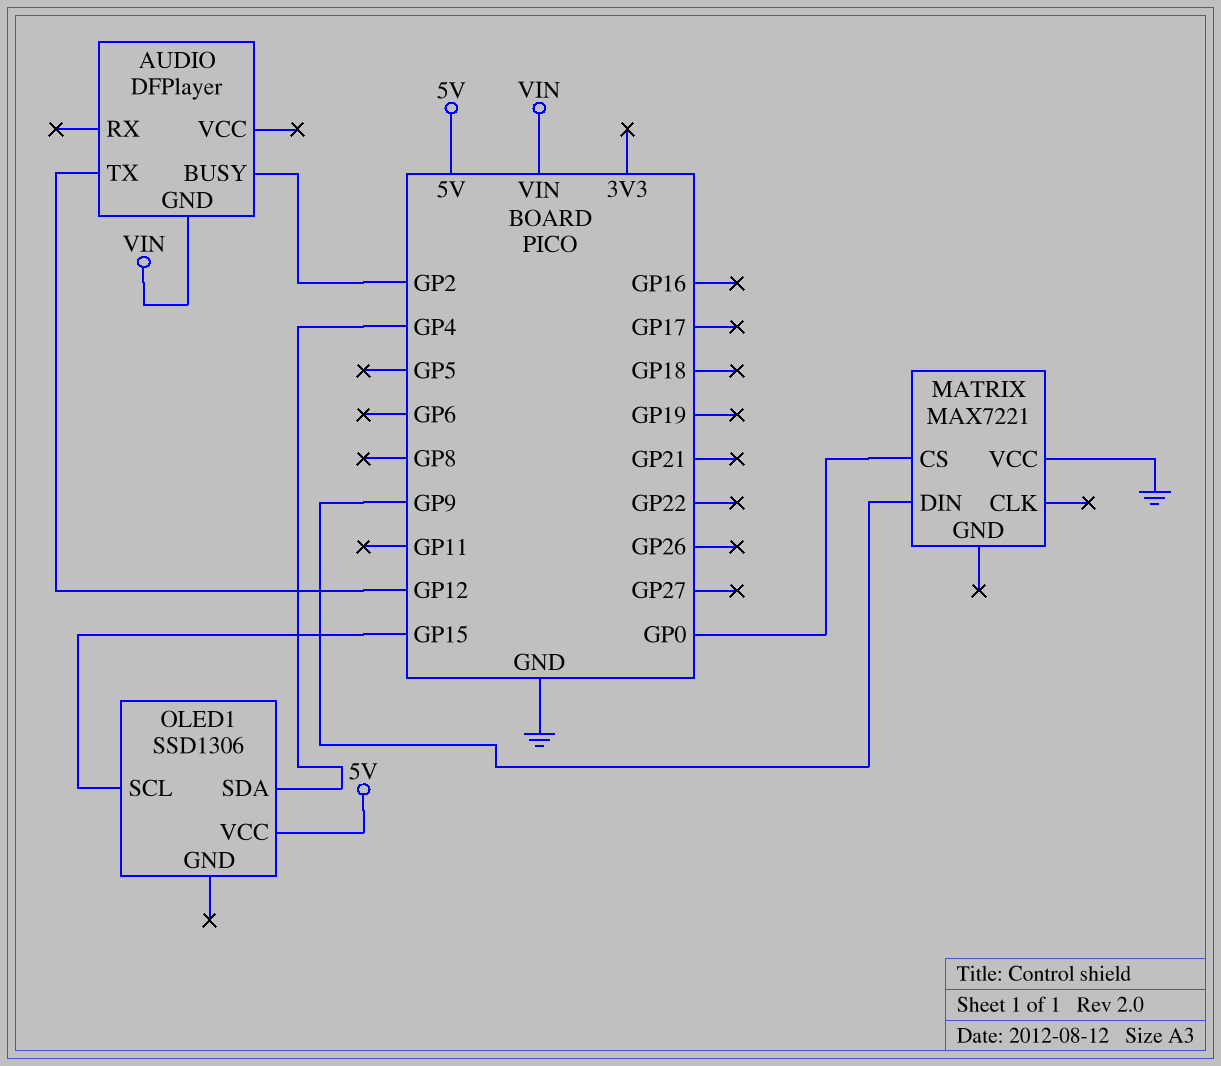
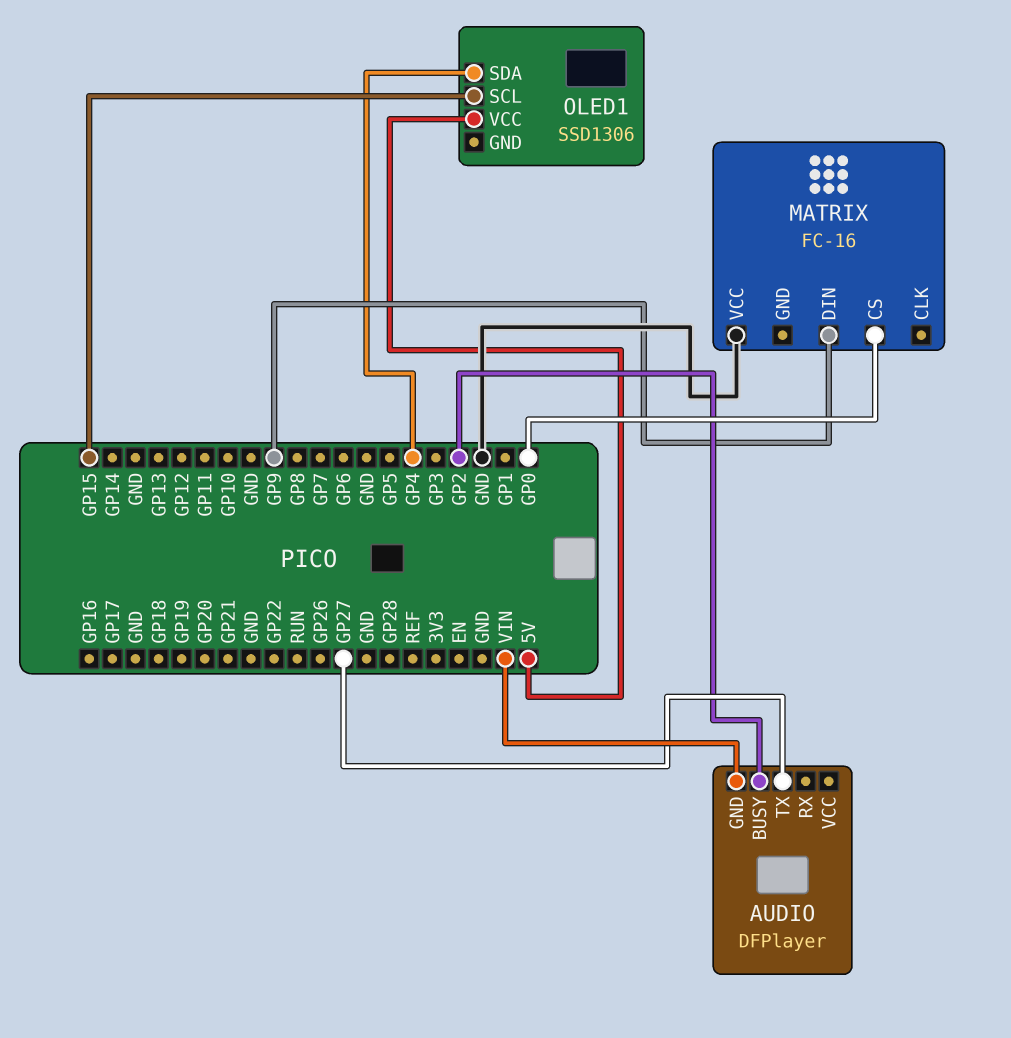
AUDIO pin TX: GP12 -> GP27
MATRIX: MAX7221 -> FC-16

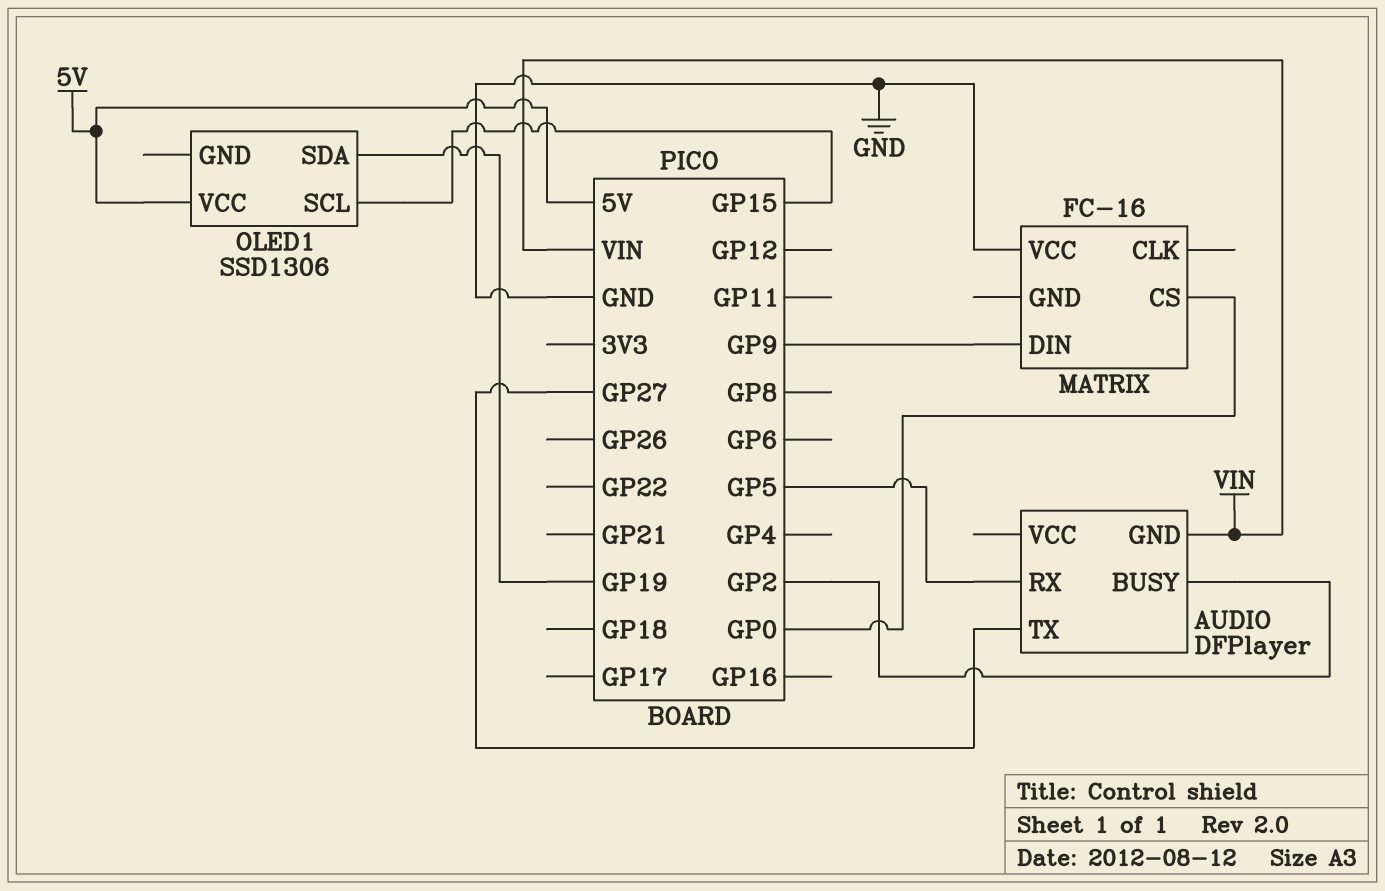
AUDIO pin RX: none -> GP5
OLED1 pin SDA: GP4 -> GP19

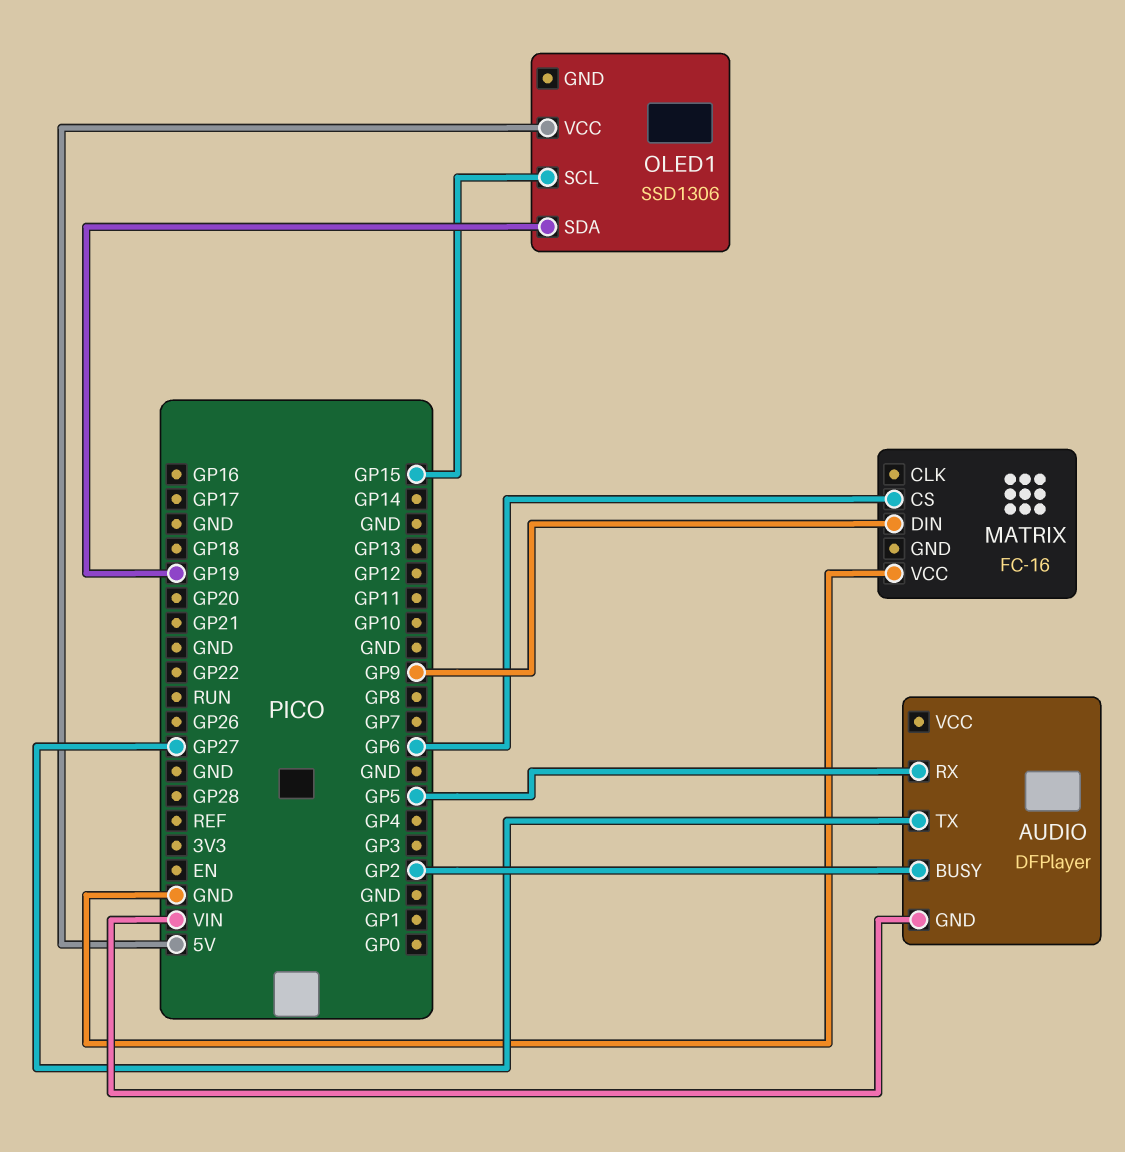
MATRIX pin CS: GP0 -> GP6

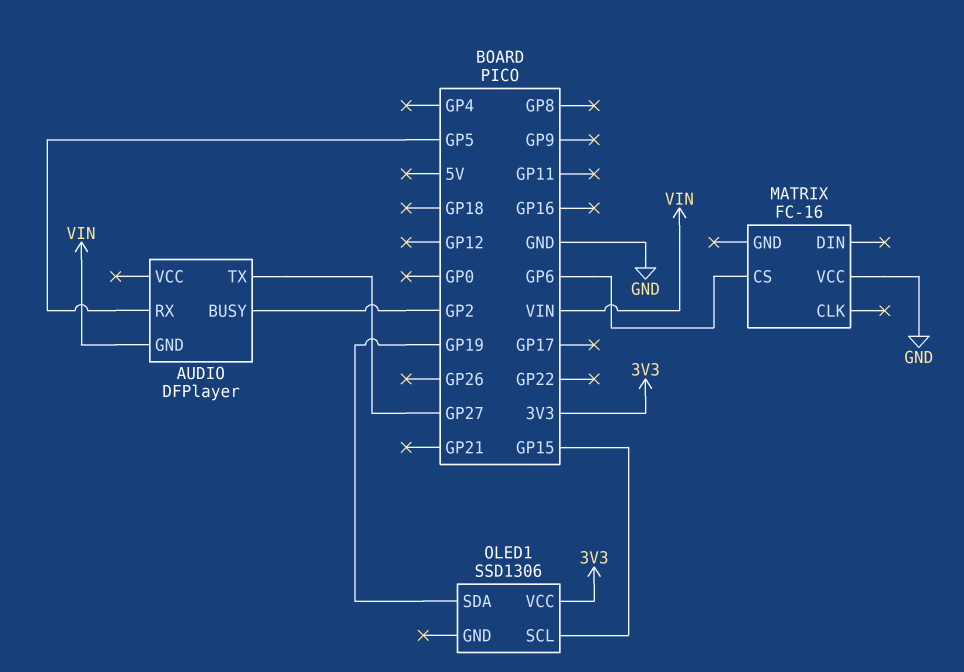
MATRIX pin DIN: GP9 -> none
OLED1 pin VCC: 5V -> 3V3

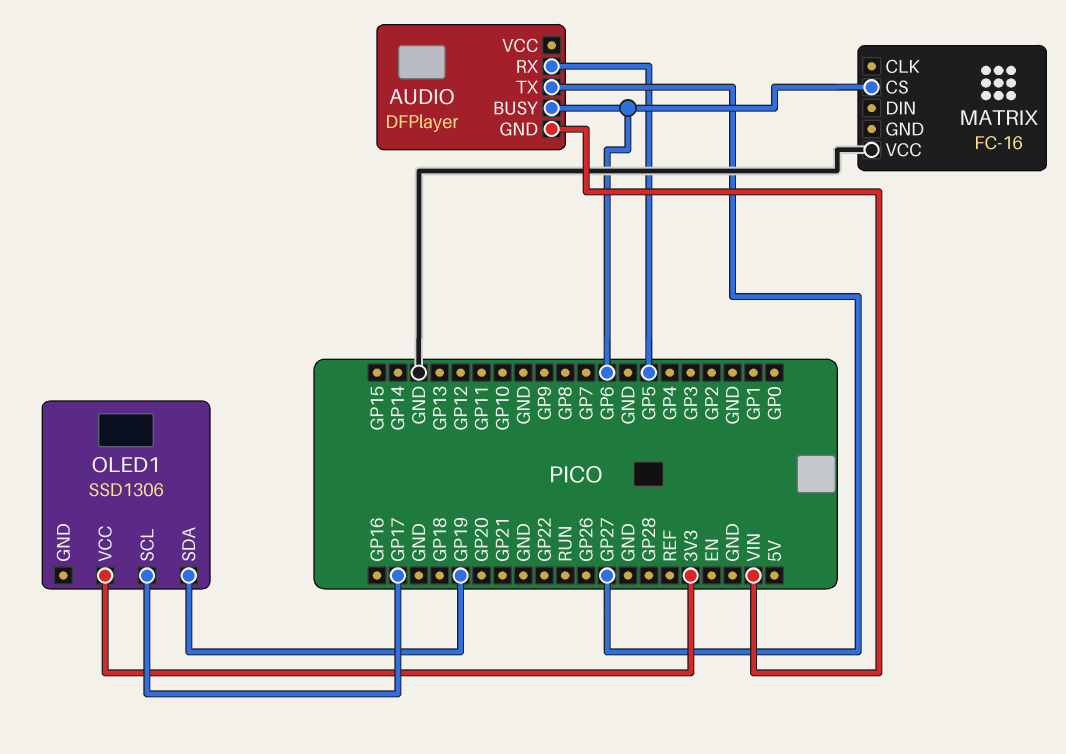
AUDIO pin BUSY: GP2 -> GP6
OLED1 pin SCL: GP15 -> GP17

